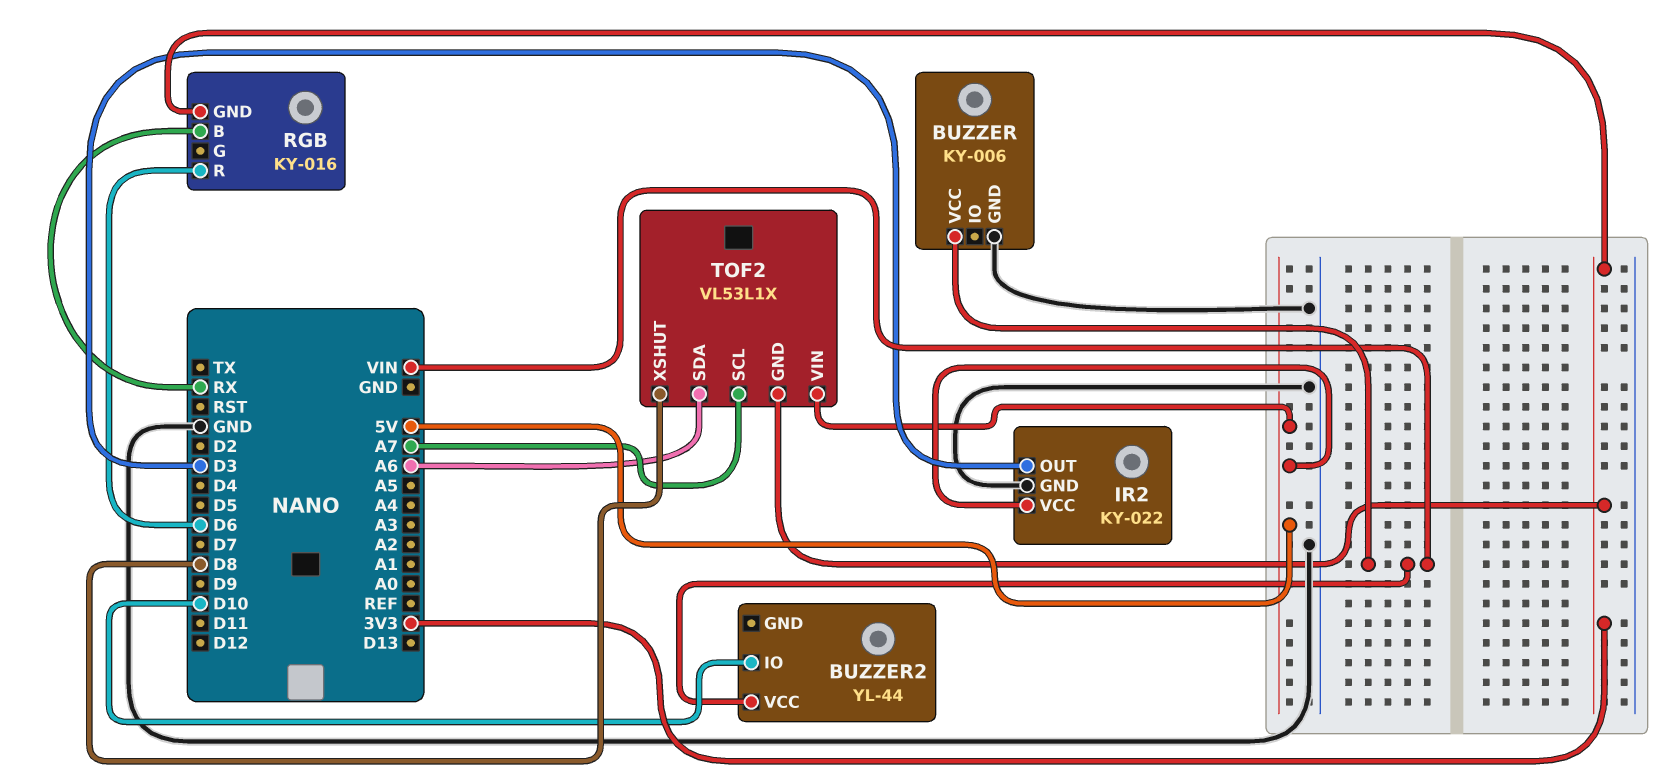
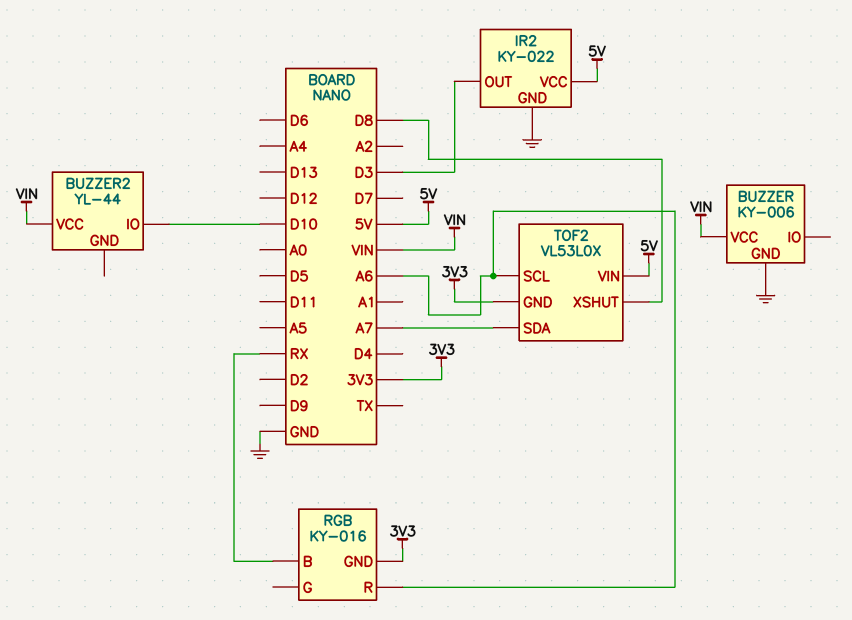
RGB pin R: D6 -> A6
TOF2: VL53L1X -> VL53L0X
TOF2 pin SCL: A7 -> A6
TOF2 pin SDA: A6 -> A7

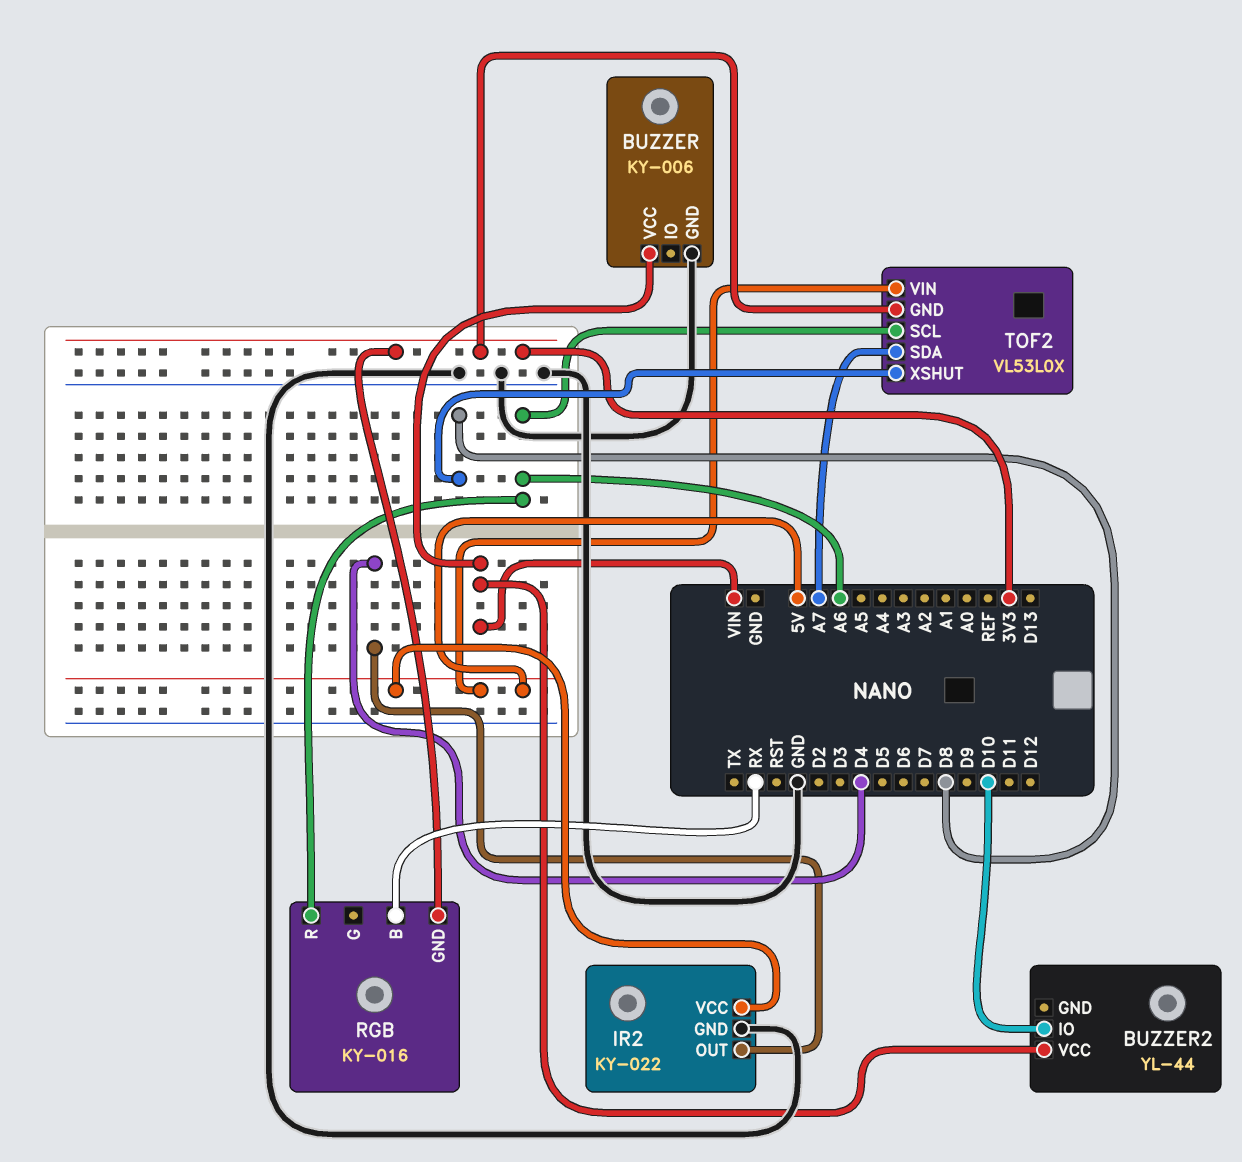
IR2 pin OUT: D3 -> D4

